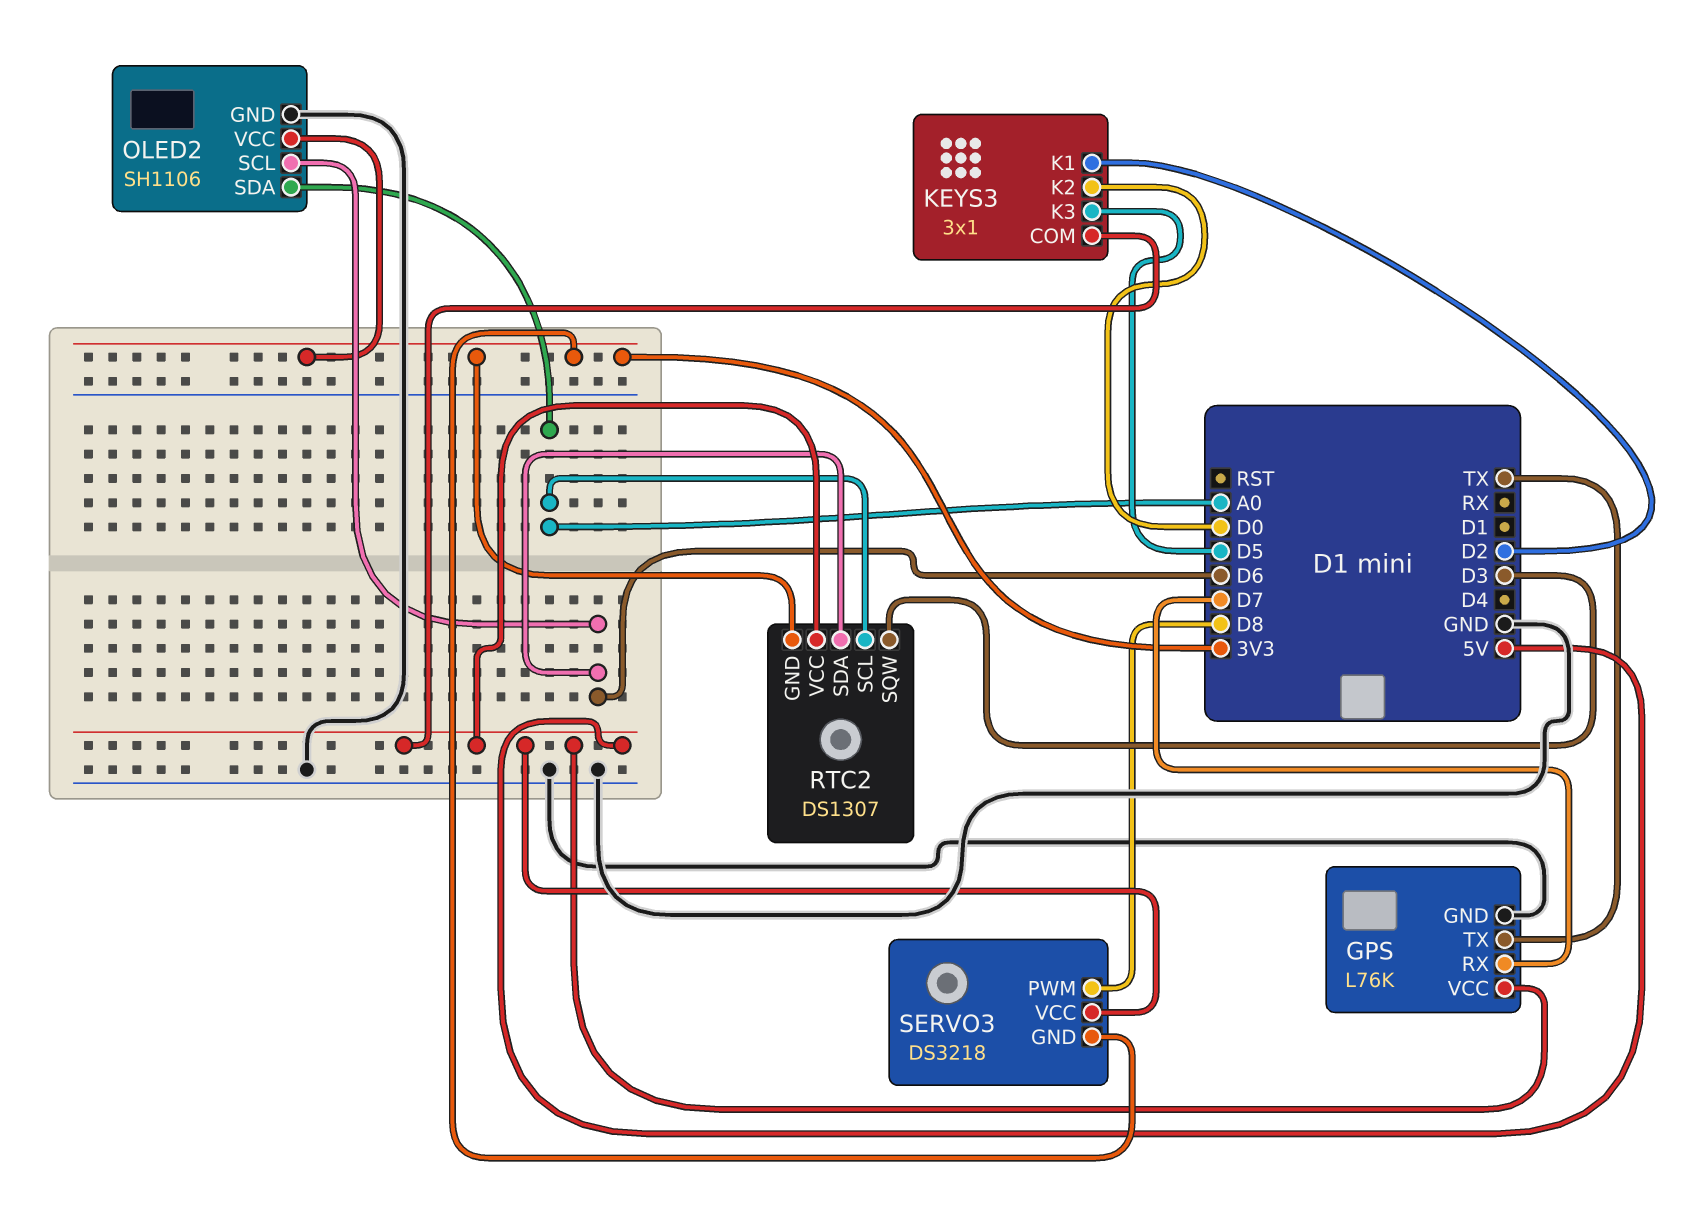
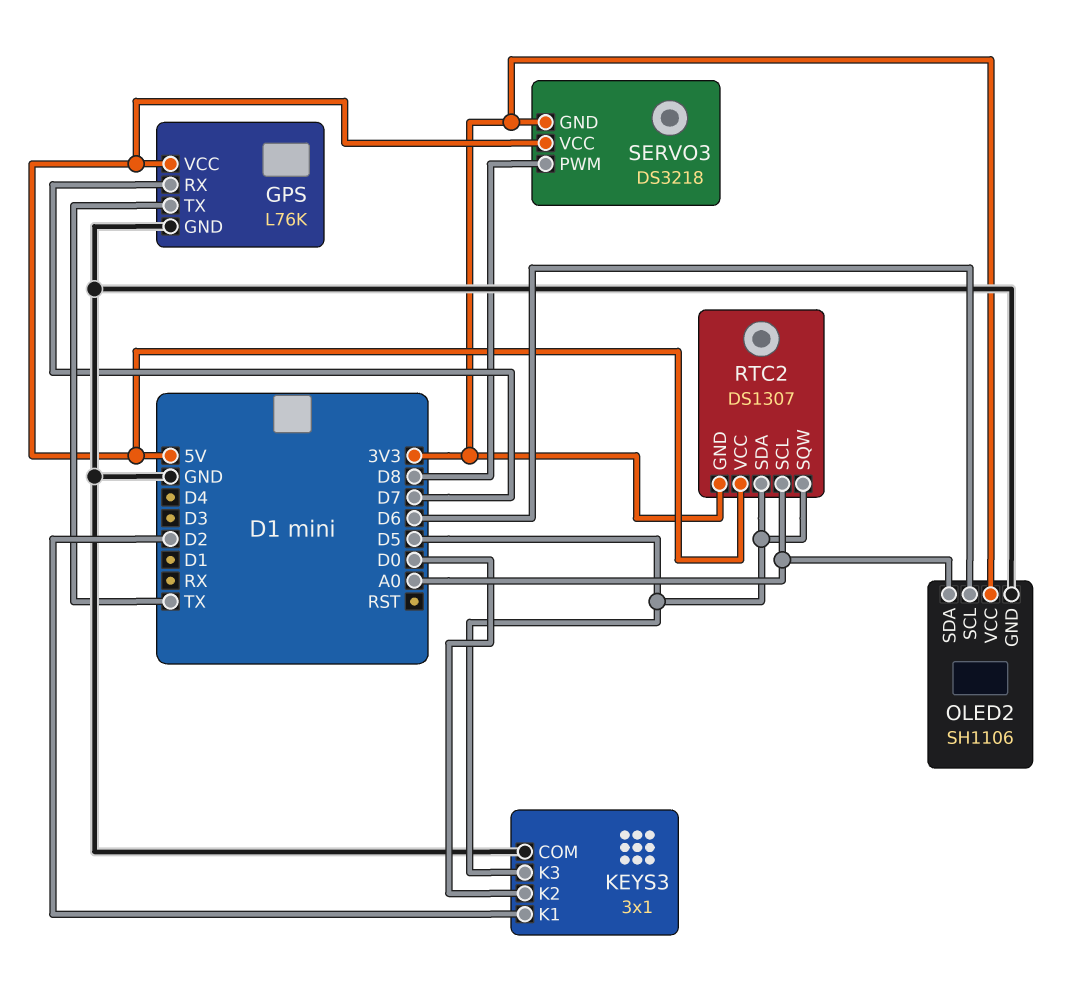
KEYS3 pin COM: 5V -> GND
RTC2 pin SDA: D6 -> D5
RTC2 pin SQW: D3 -> D5

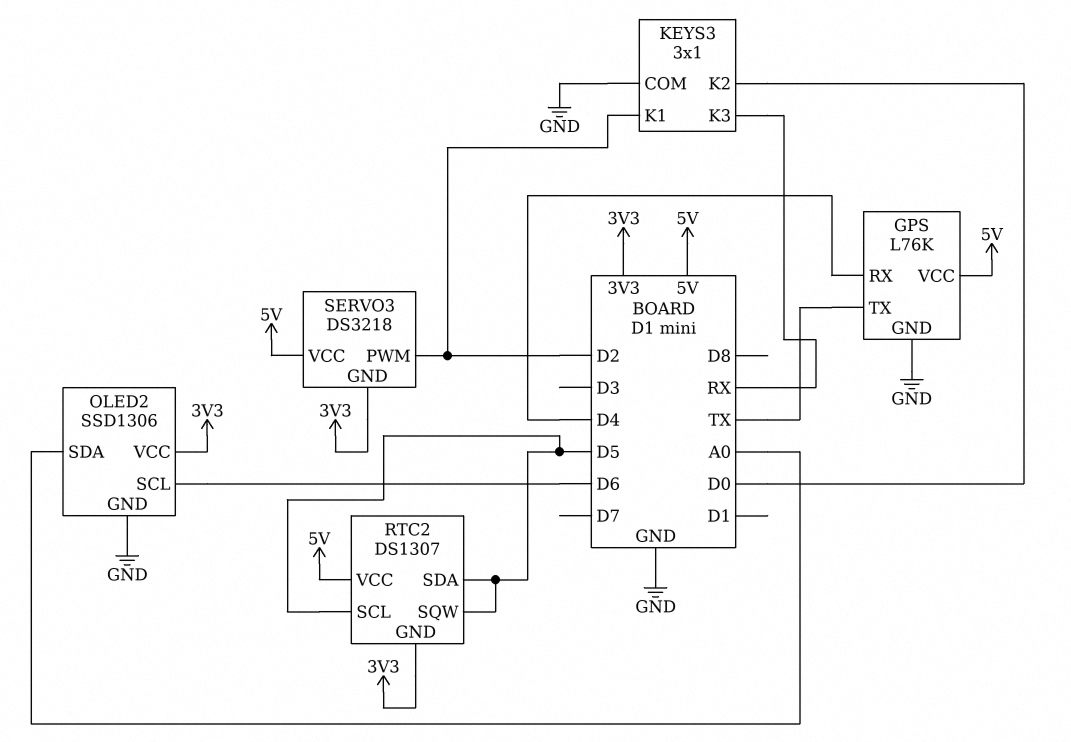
GPS pin RX: D7 -> D4
KEYS3 pin K3: D5 -> RX
OLED2: SH1106 -> SSD1306
RTC2 pin SCL: A0 -> D5
SERVO3 pin PWM: D8 -> D2

